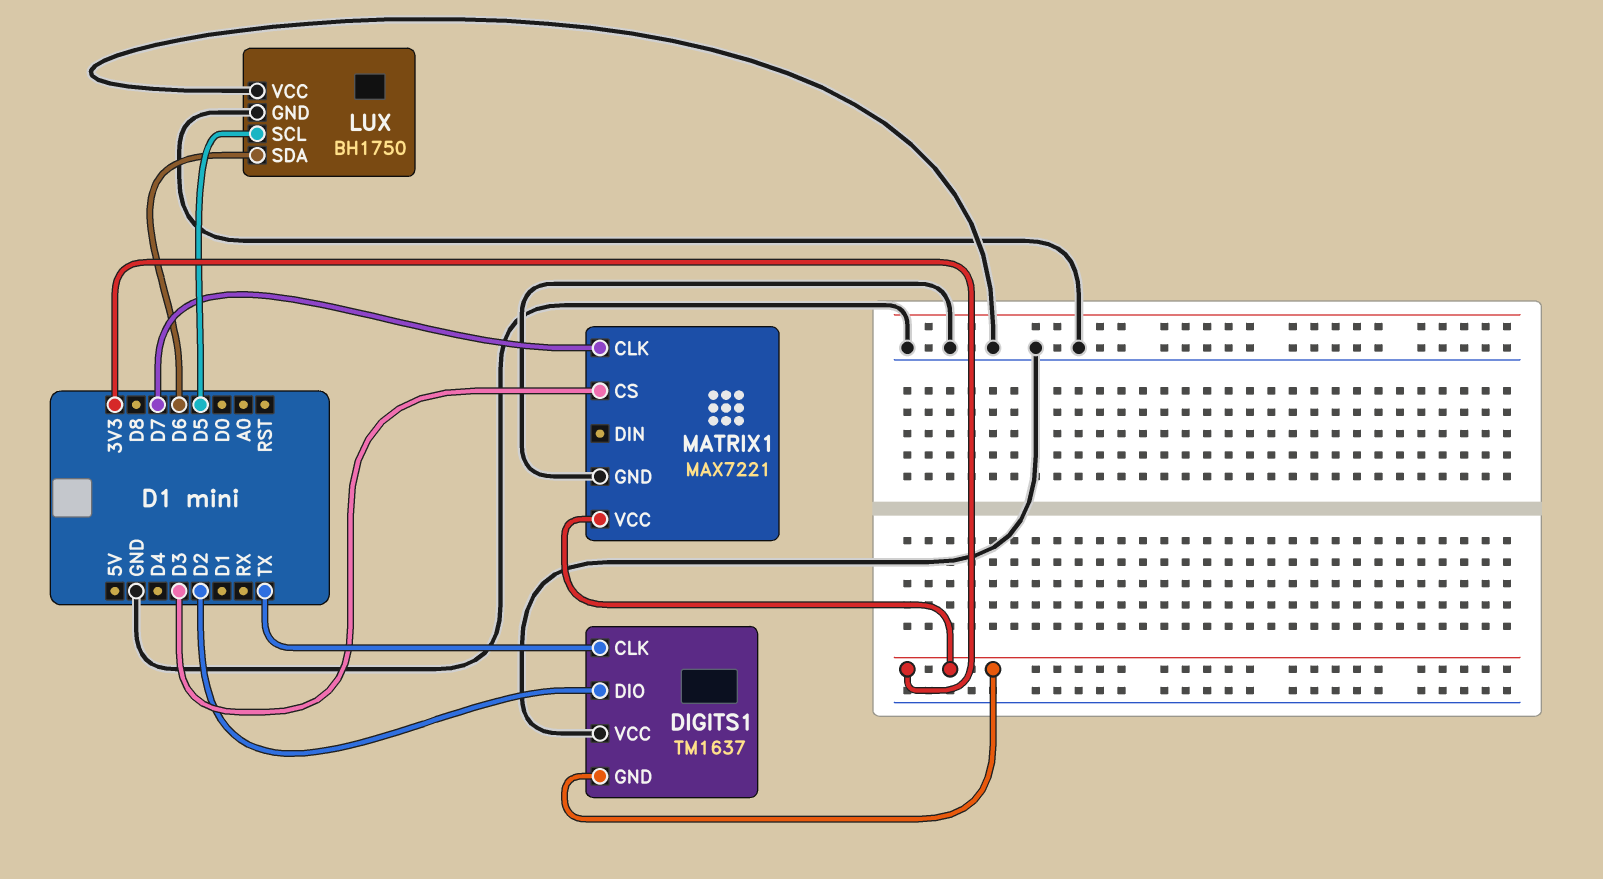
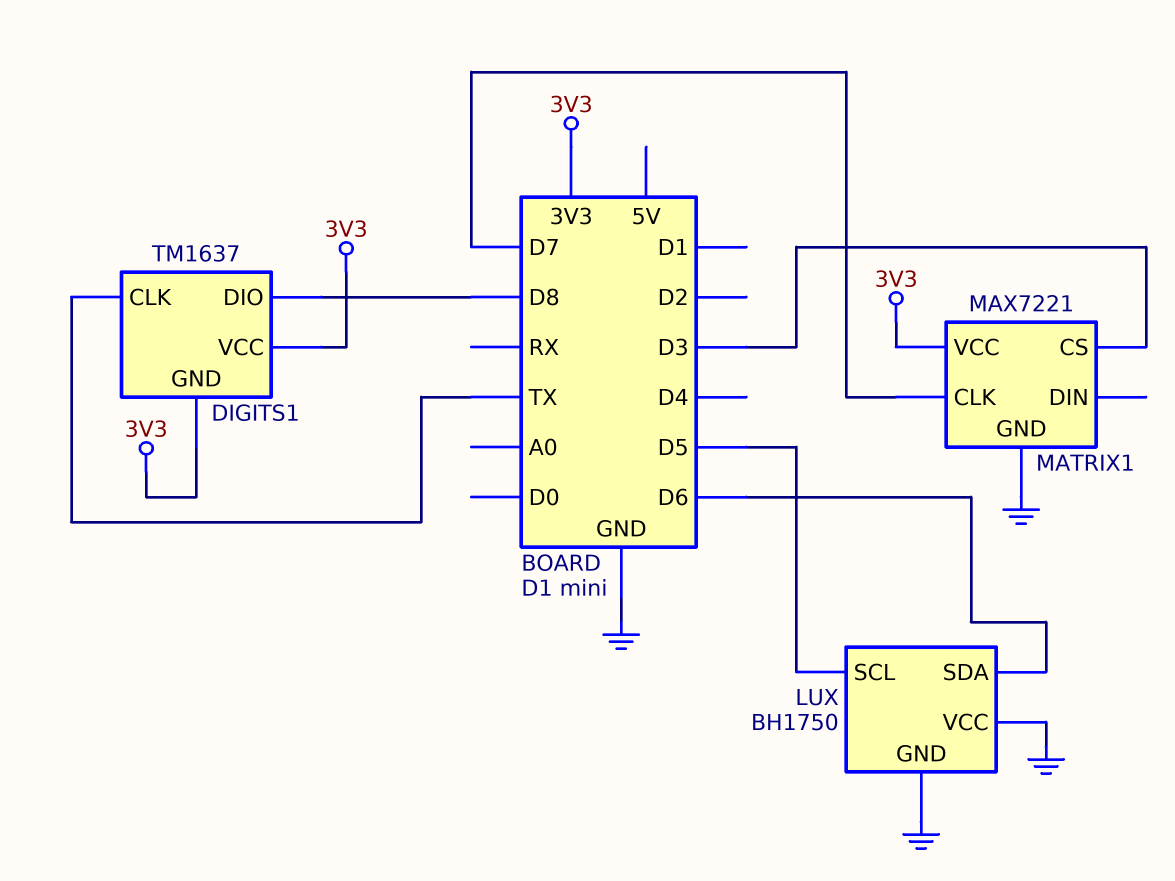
DIGITS1 pin DIO: D2 -> D8
DIGITS1 pin VCC: GND -> 3V3

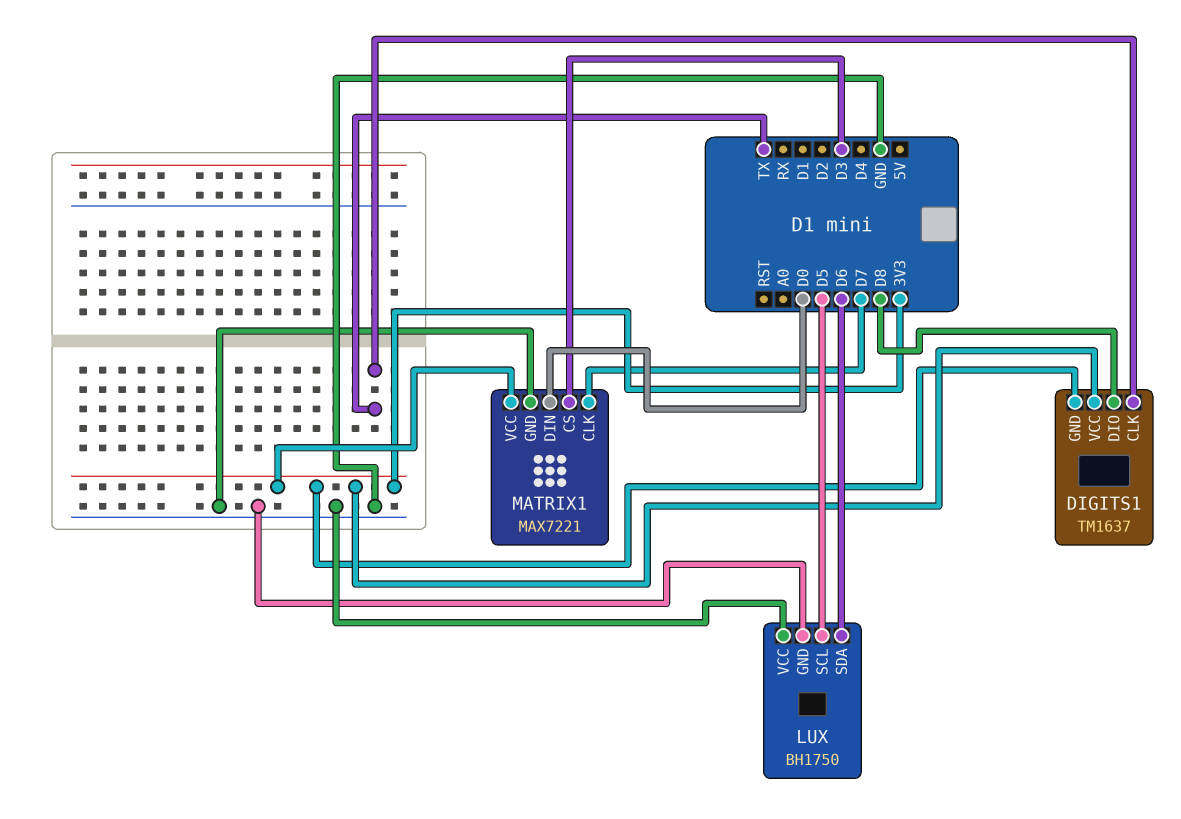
MATRIX1 pin DIN: none -> D0

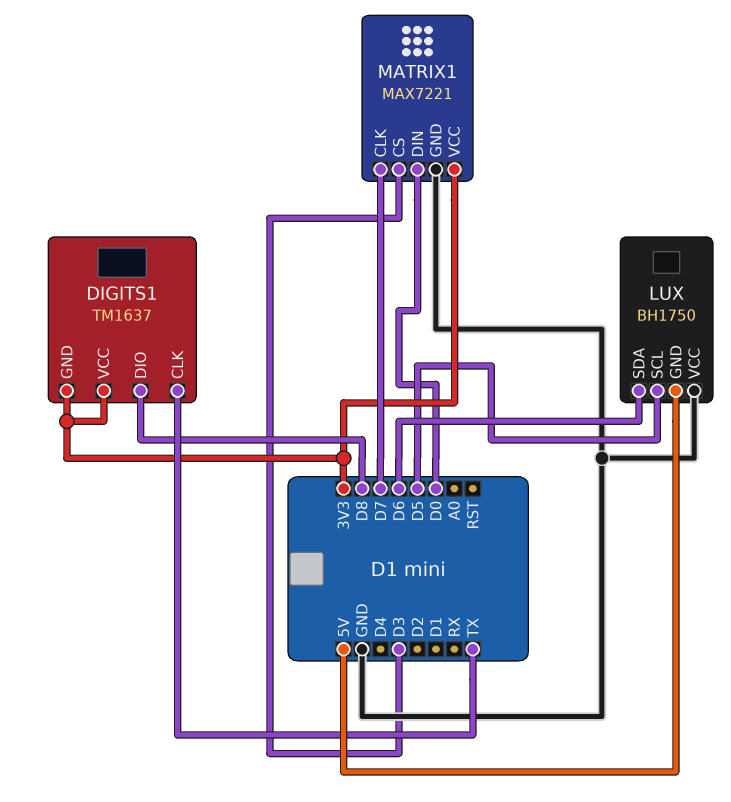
LUX pin GND: GND -> 5V

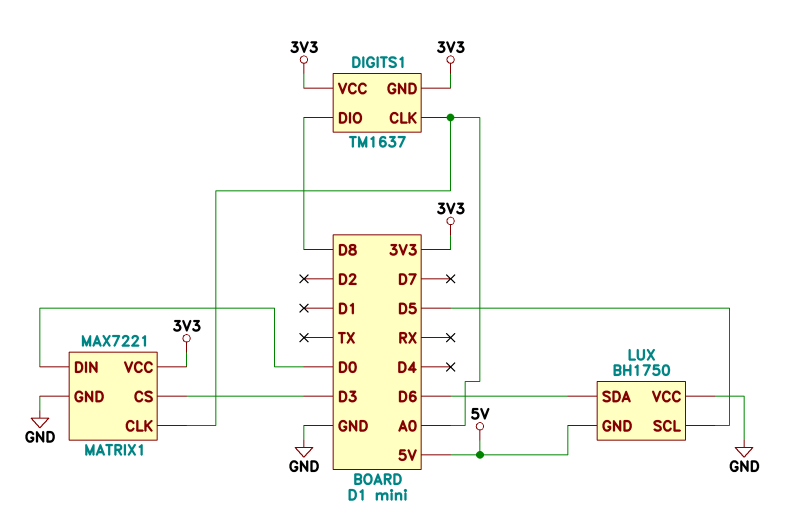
DIGITS1 pin CLK: TX -> A0
MATRIX1 pin CLK: D7 -> A0

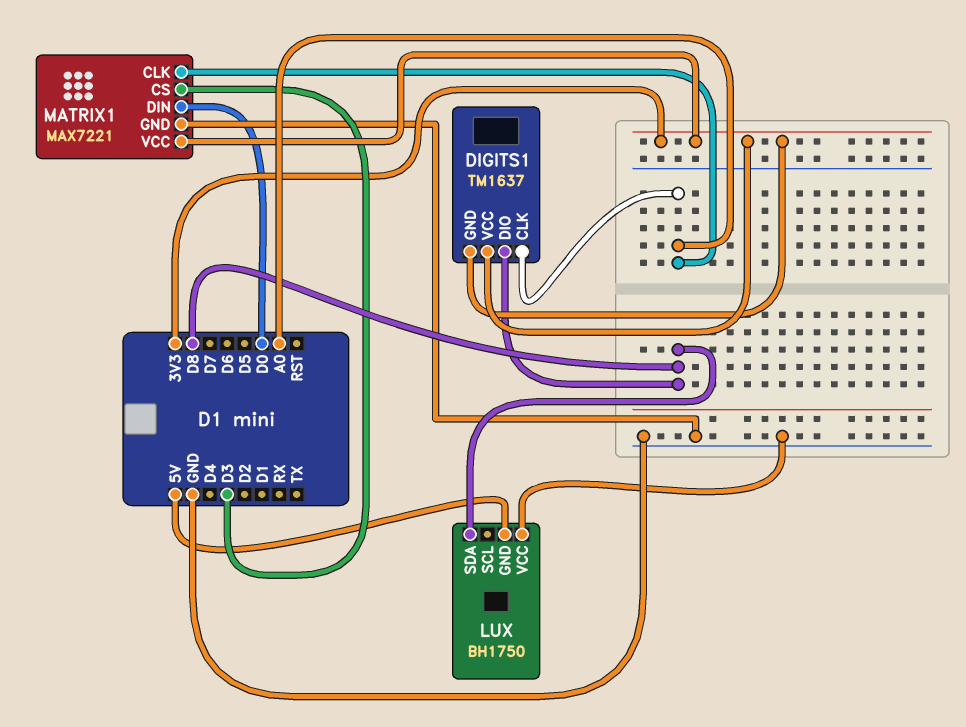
LUX pin SCL: D5 -> none
LUX pin SDA: D6 -> D8

